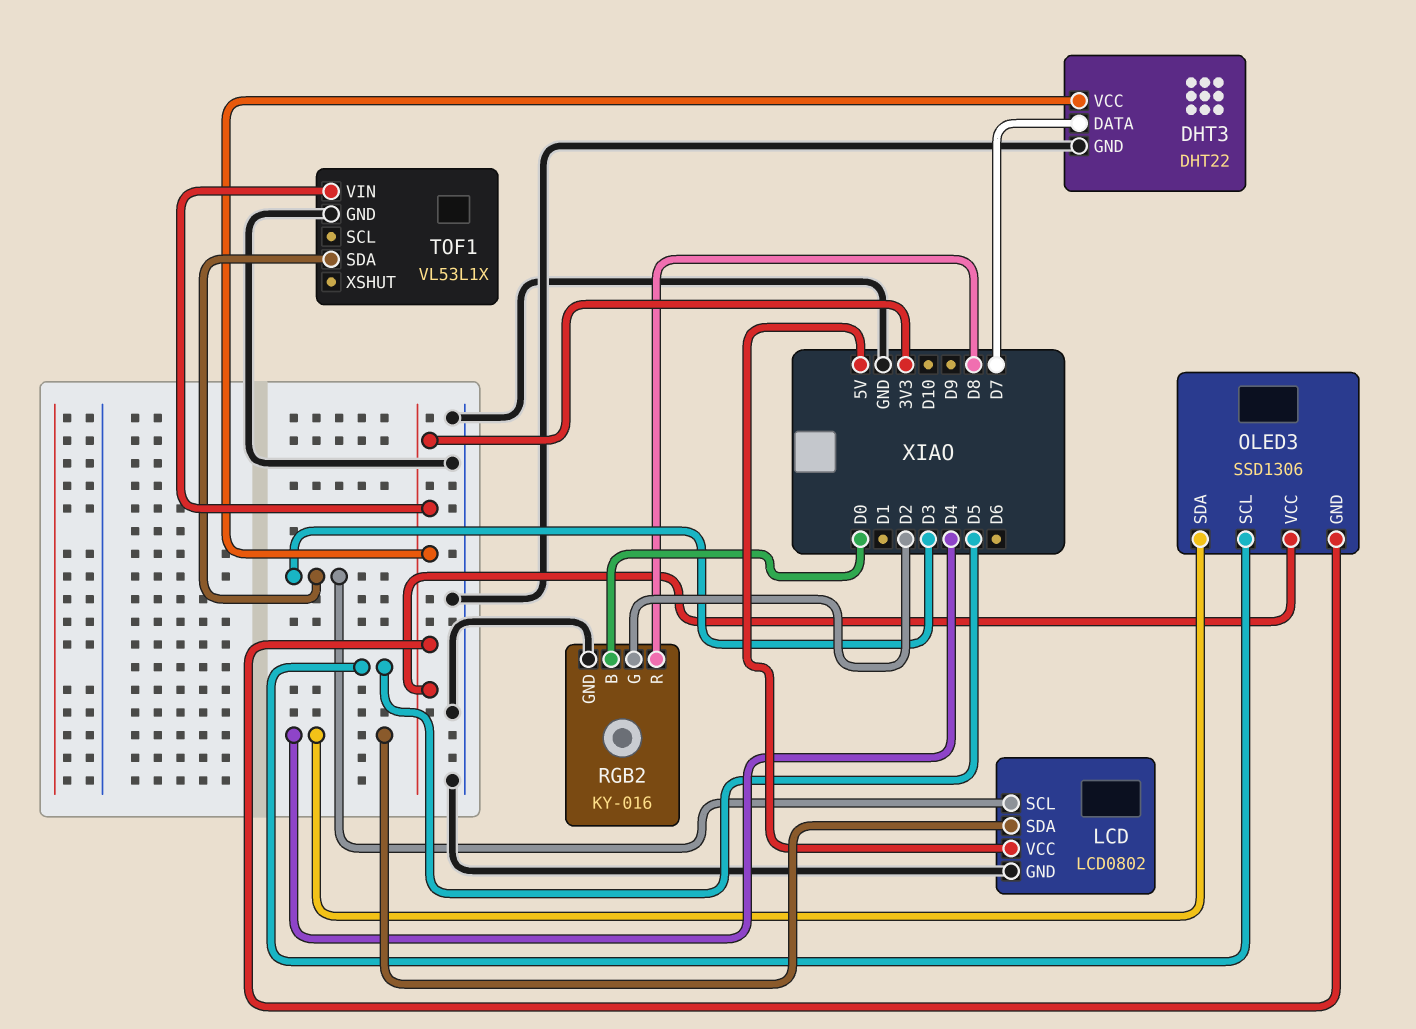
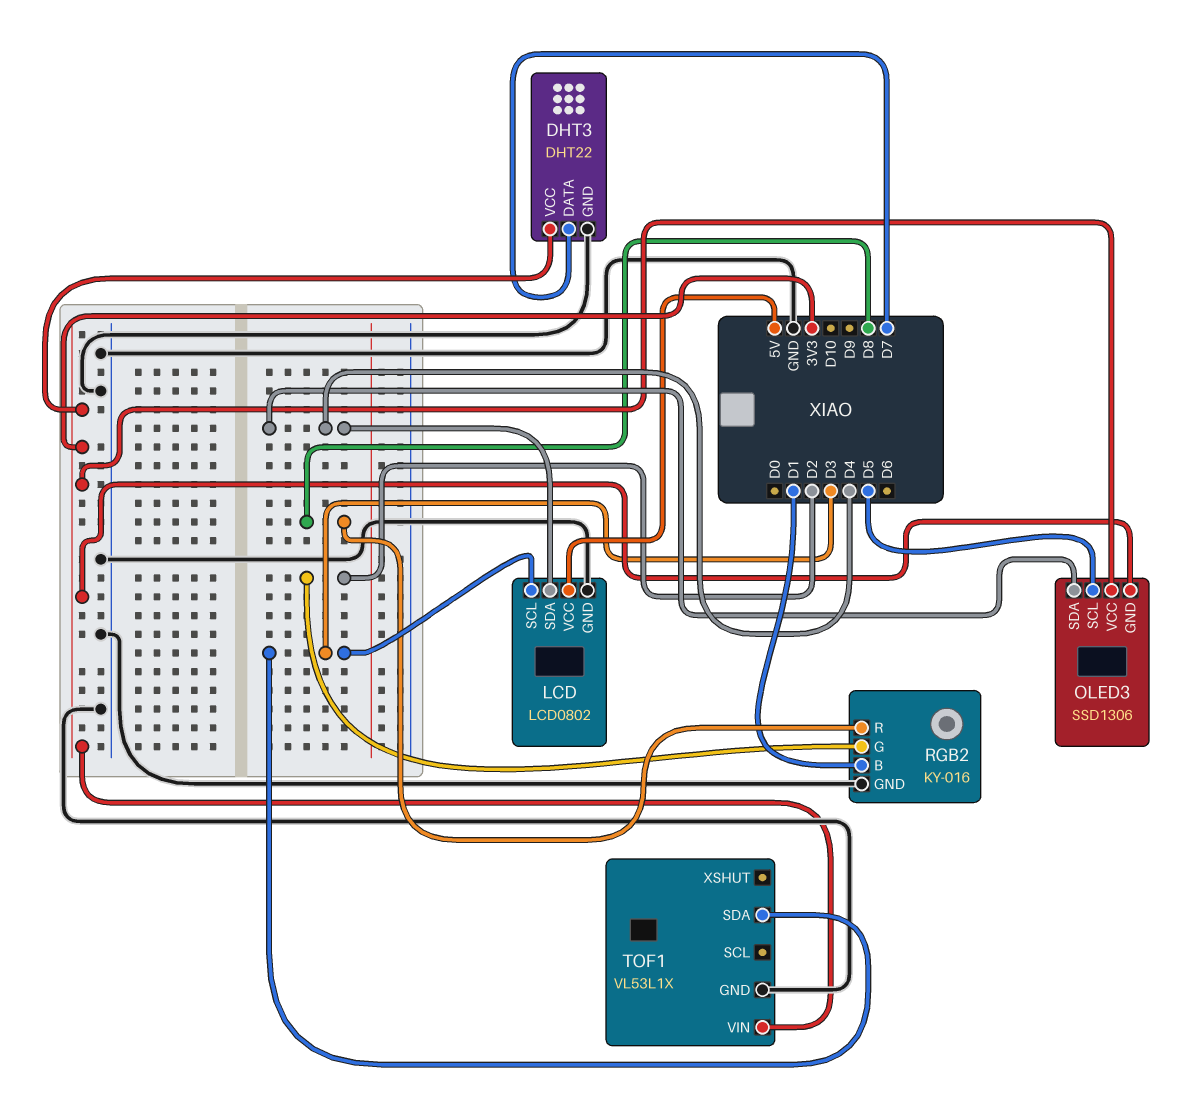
RGB2 pin B: D0 -> D1

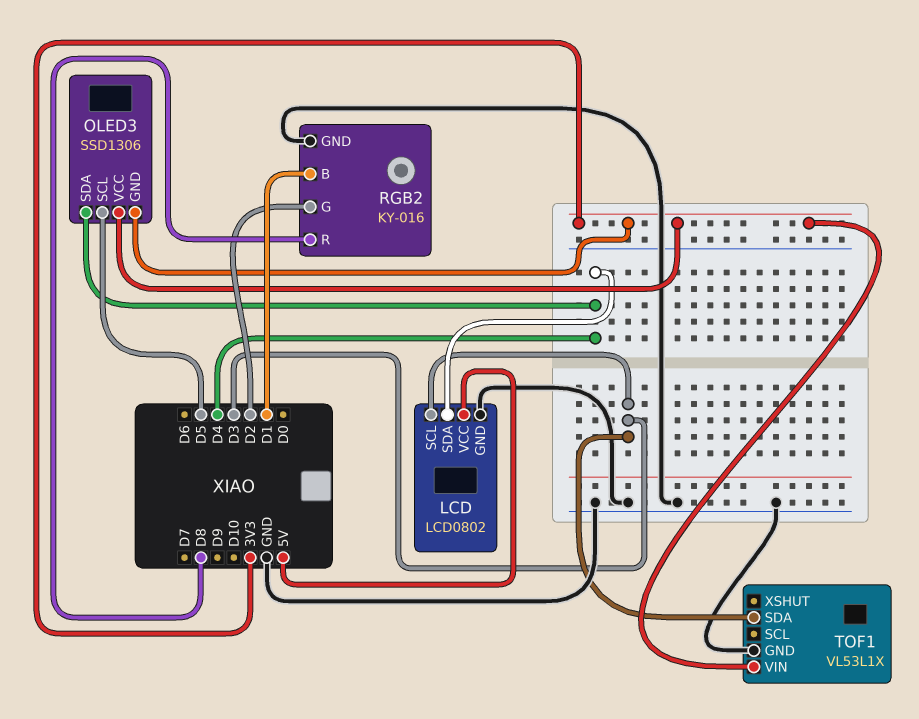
DHT3: DHT22 -> none
DHT3 pin DATA: D7 -> none
DHT3 pin GND: GND -> none
DHT3 pin VCC: 3V3 -> none

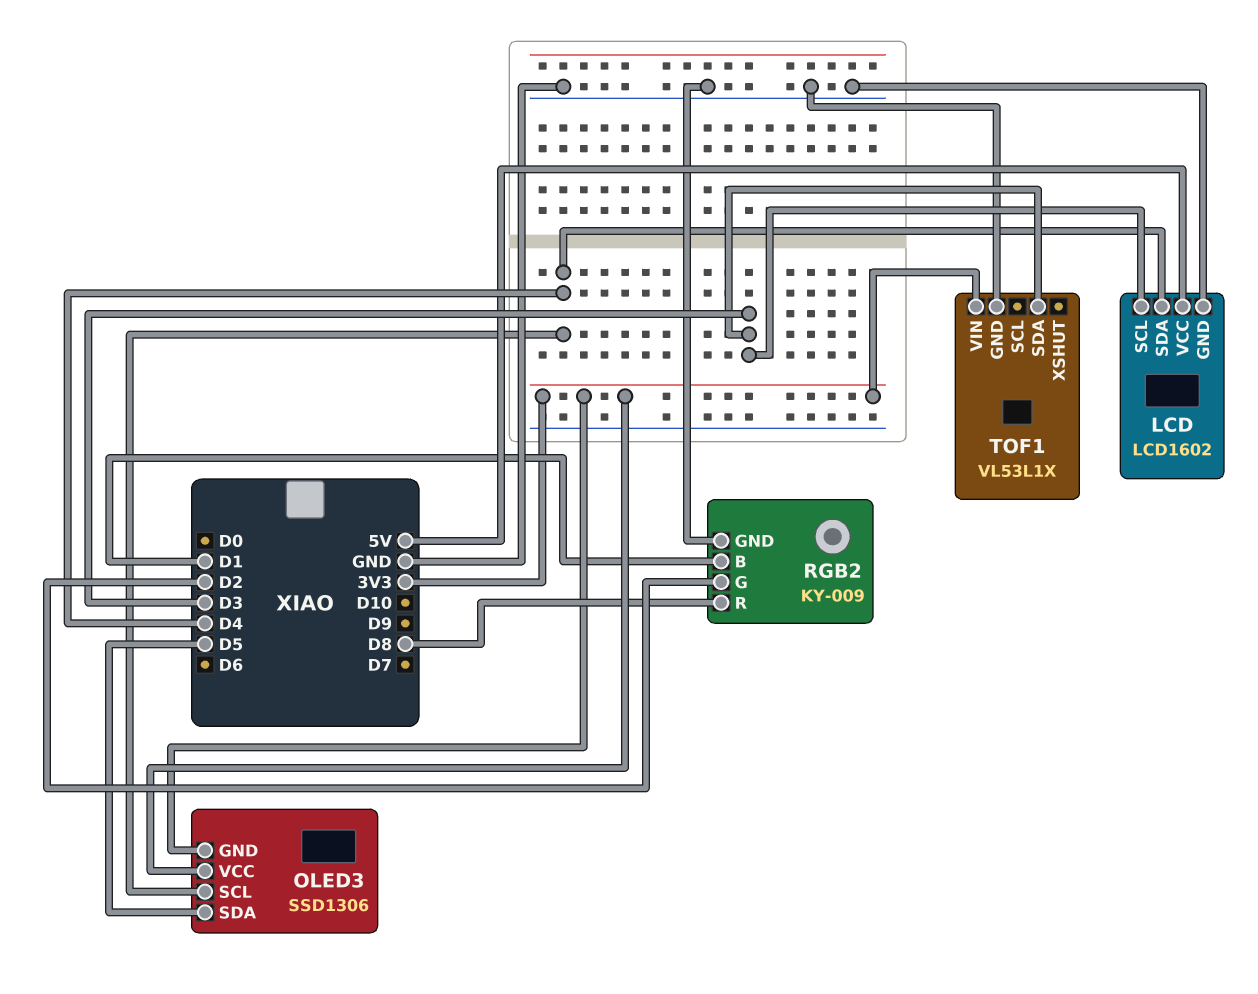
LCD: LCD0802 -> LCD1602
OLED3 pin SCL: D5 -> D4
OLED3 pin SDA: D4 -> D5
RGB2: KY-016 -> KY-009

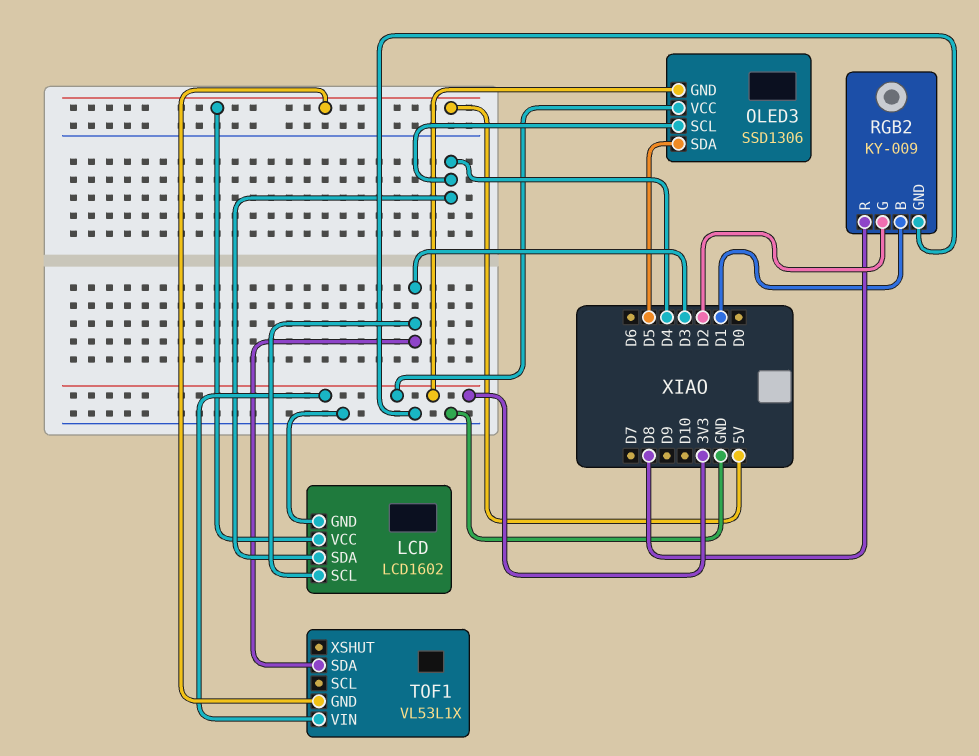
TOF1 pin GND: GND -> 5V

